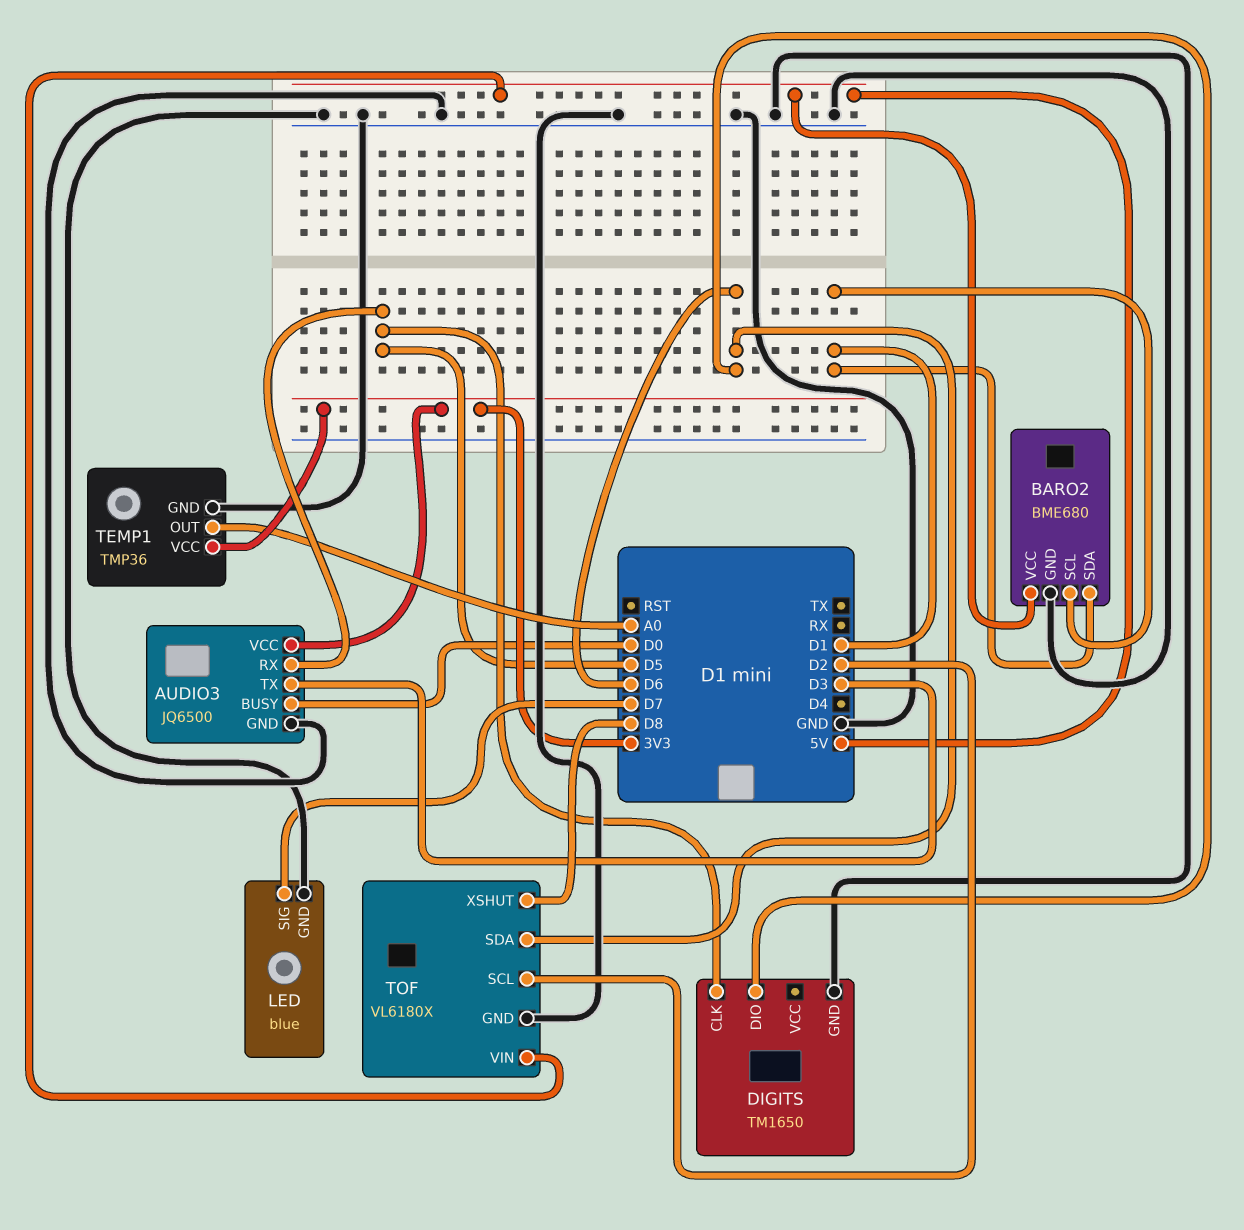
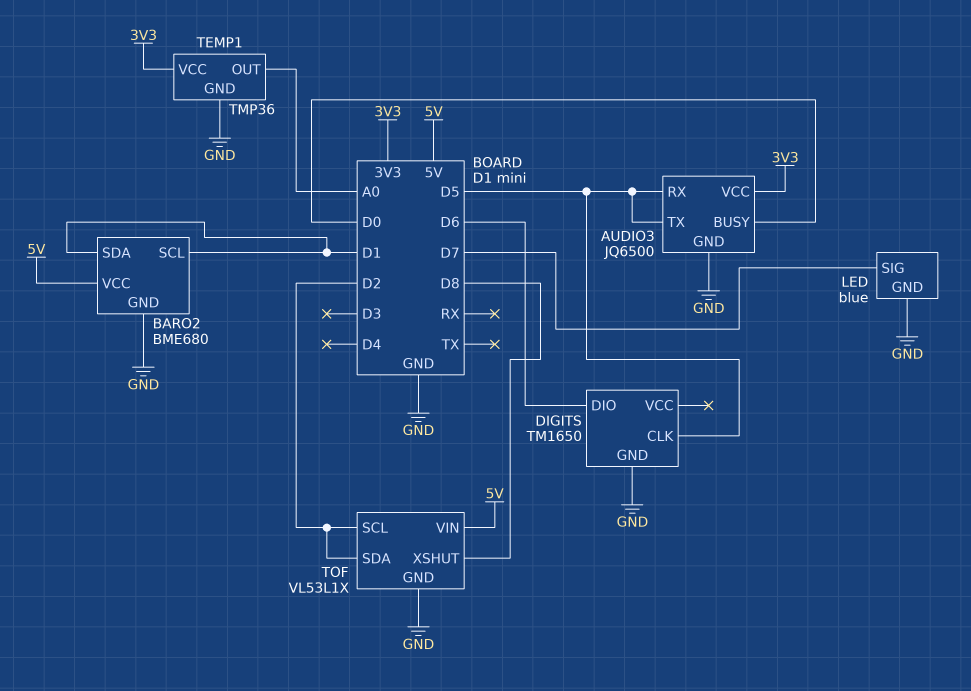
AUDIO3 pin TX: D3 -> D5
TOF: VL6180X -> VL53L1X
TOF pin SDA: D6 -> D2

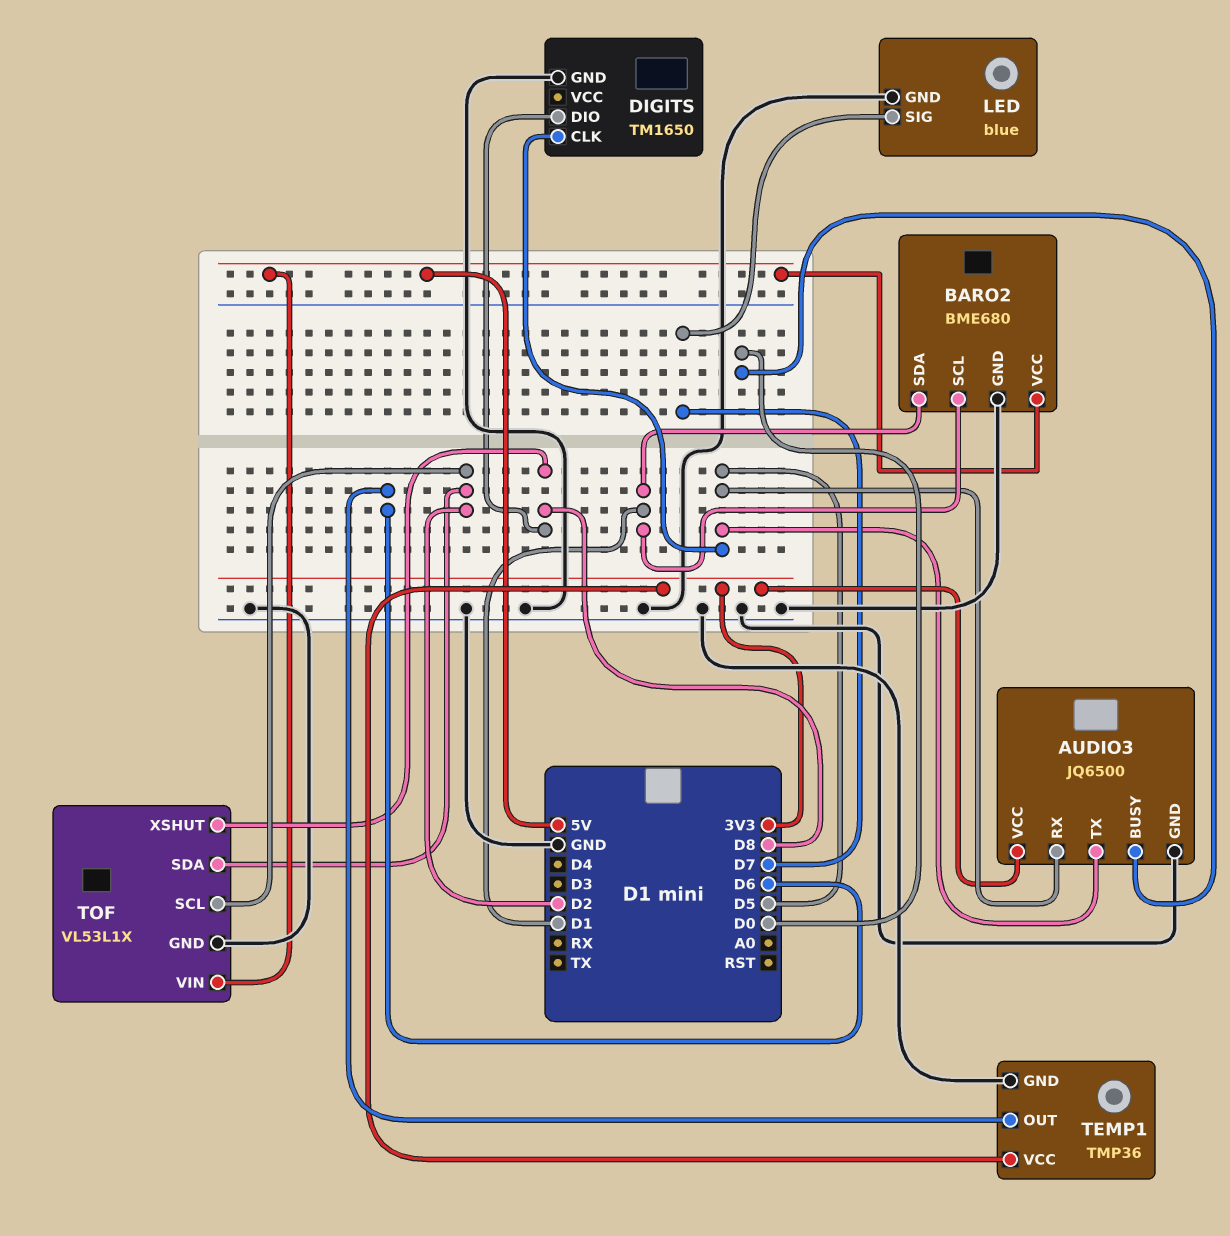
DIGITS pin DIO: D6 -> D8
TEMP1 pin OUT: A0 -> D6

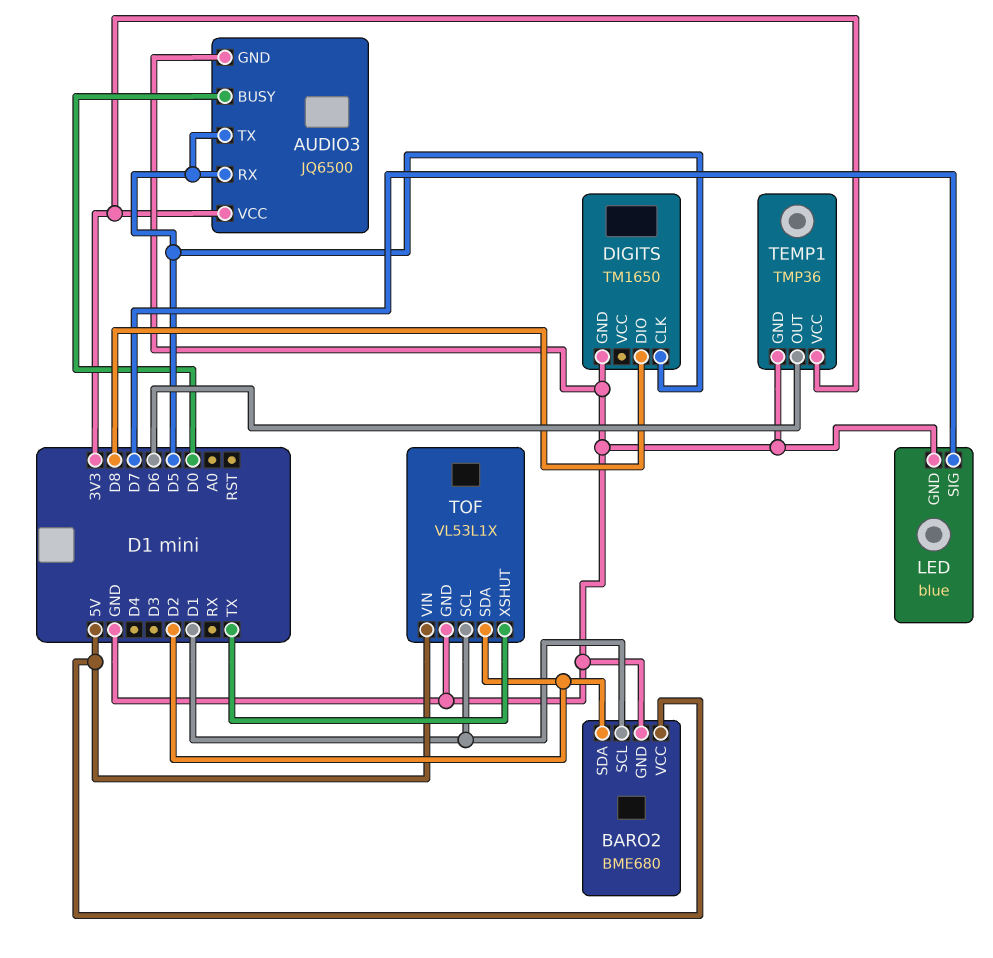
BARO2 pin SDA: D1 -> D2
TOF pin SCL: D2 -> D1
TOF pin XSHUT: D8 -> TX

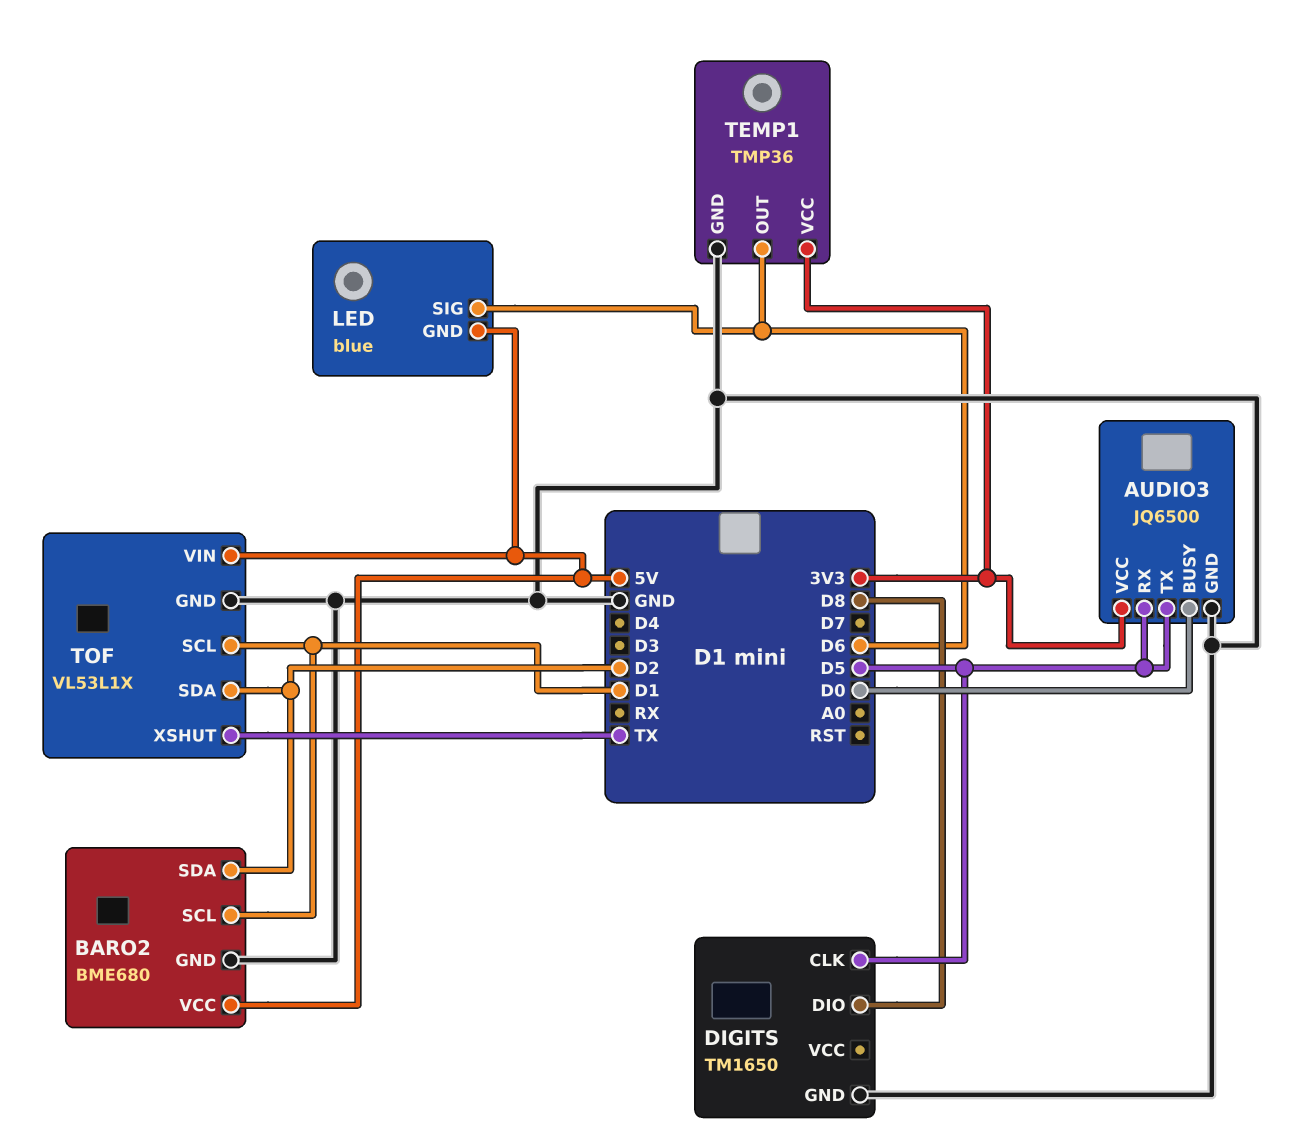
LED pin GND: GND -> 5V
LED pin SIG: D7 -> D6

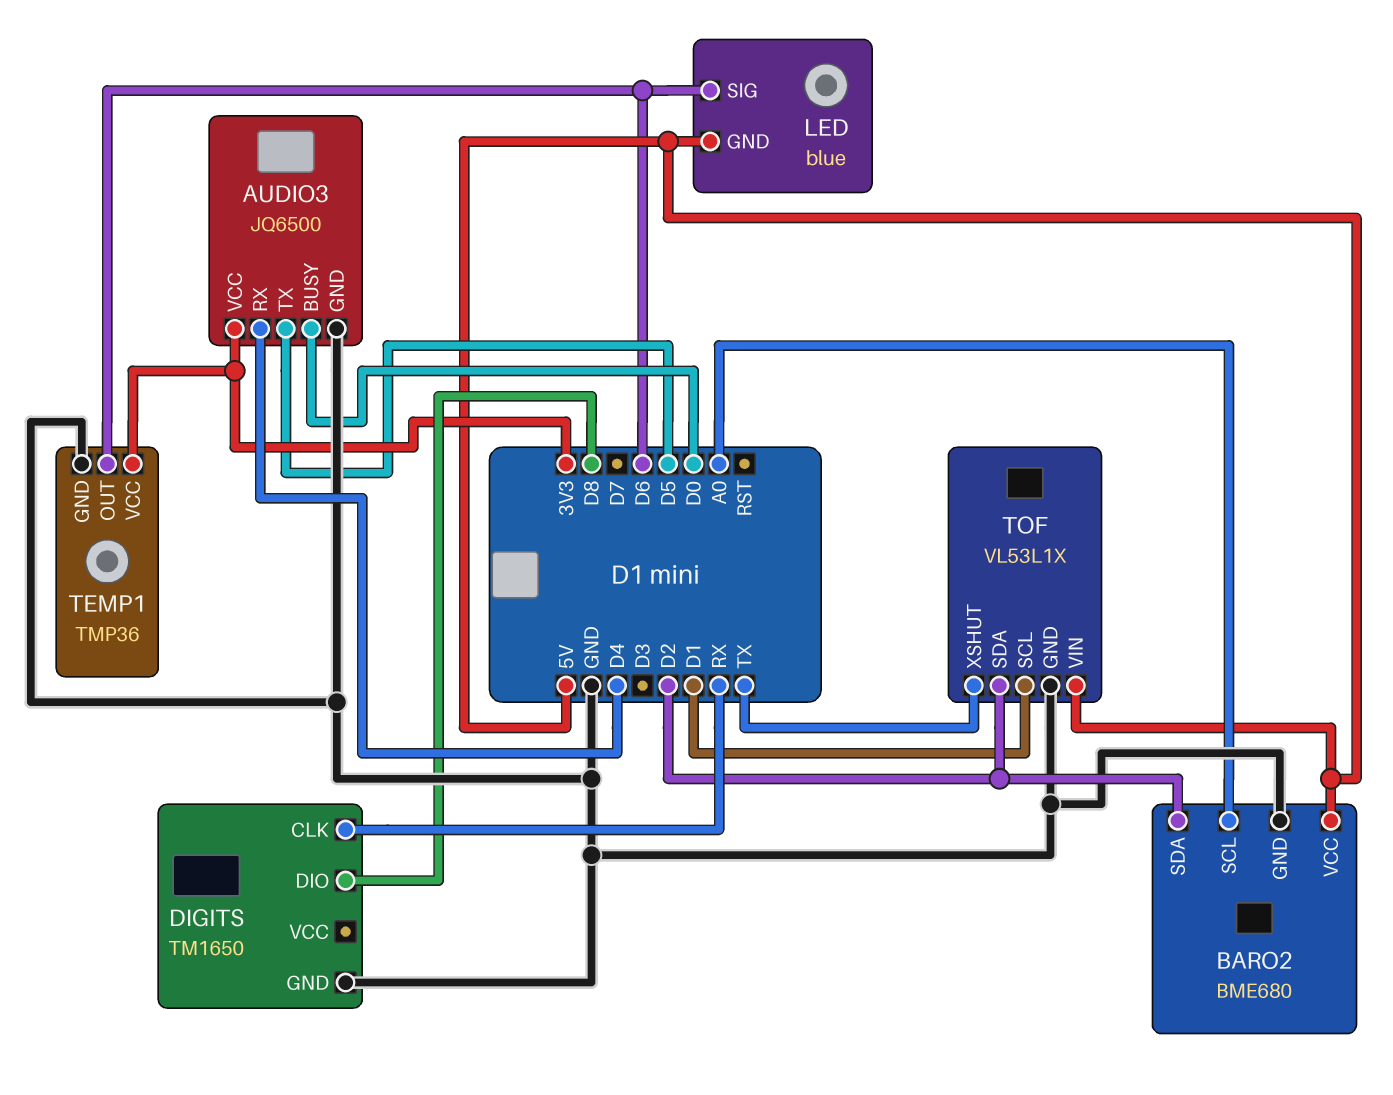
AUDIO3 pin RX: D5 -> D4
BARO2 pin SCL: D1 -> A0
DIGITS pin CLK: D5 -> RX

